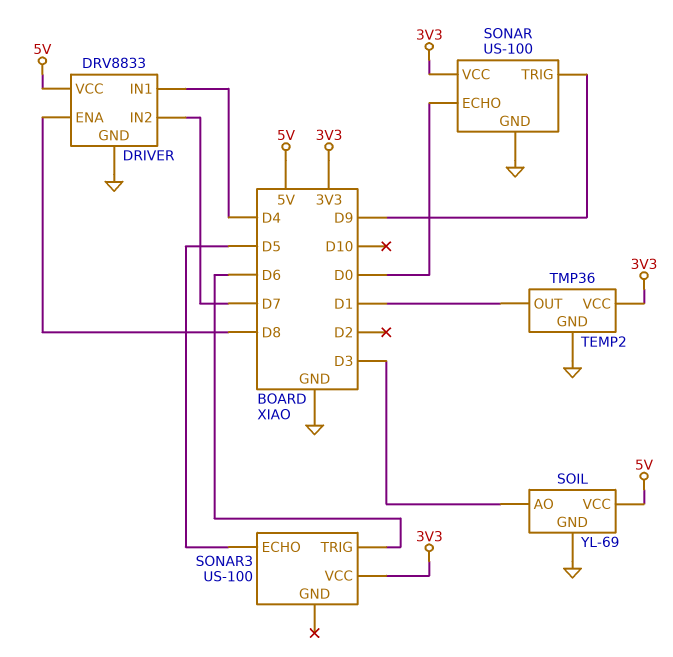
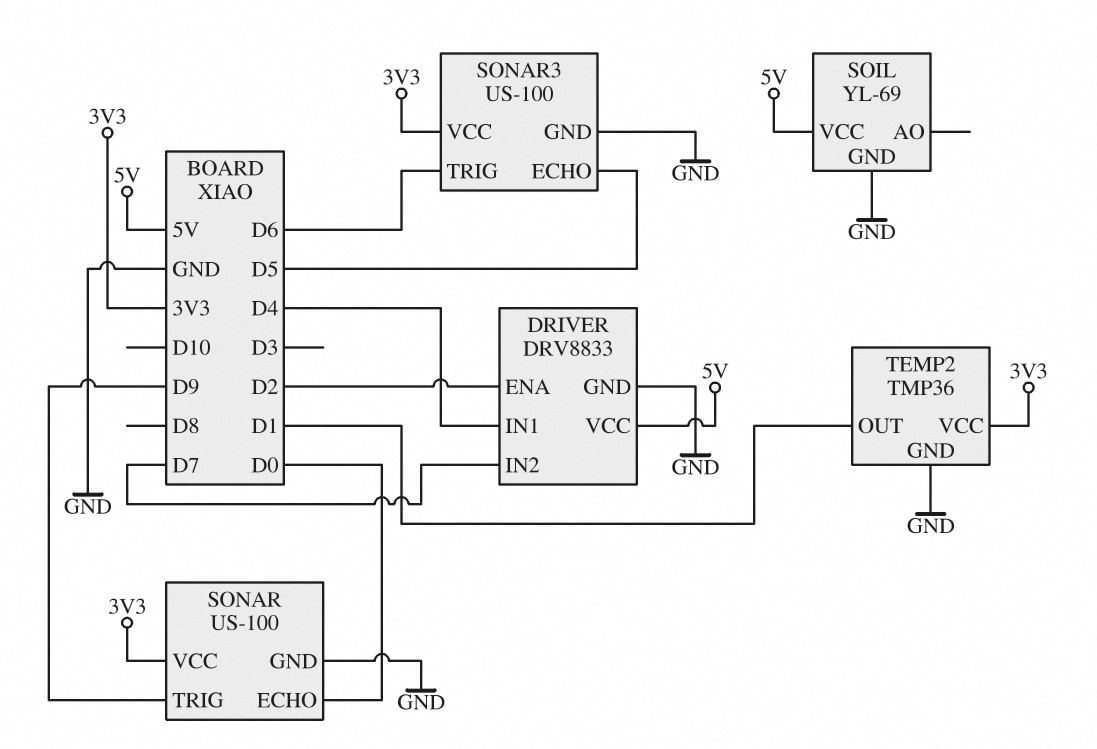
DRIVER pin ENA: D8 -> D2
SOIL pin AO: D3 -> none
SONAR3 pin GND: none -> GND

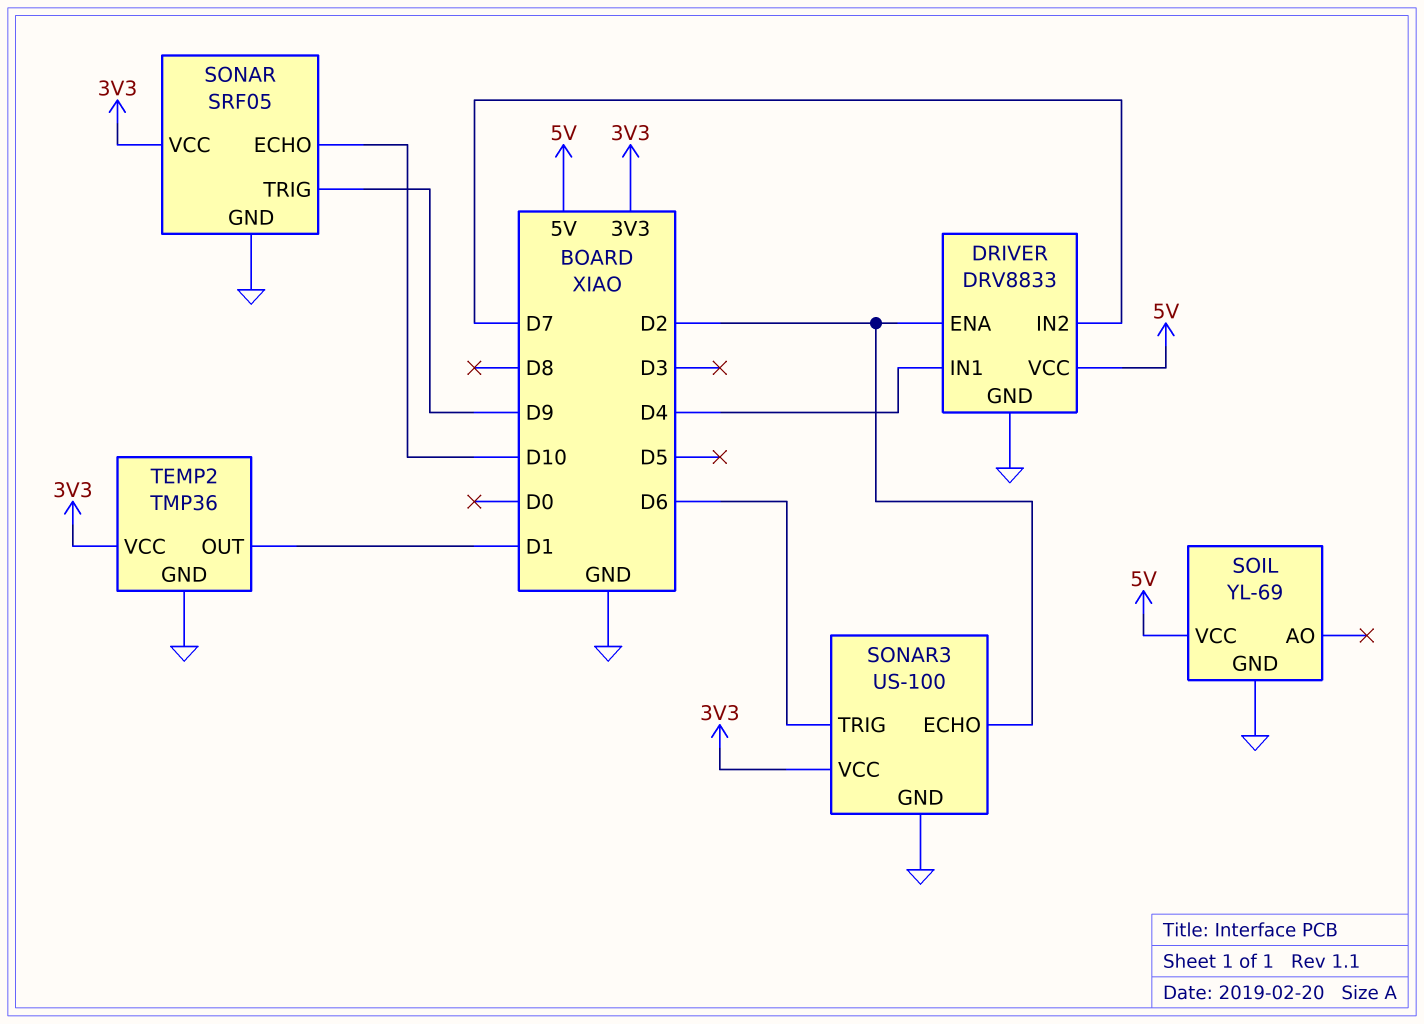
SONAR: US-100 -> SRF05
SONAR pin ECHO: D0 -> D10
SONAR3 pin ECHO: D5 -> D2

